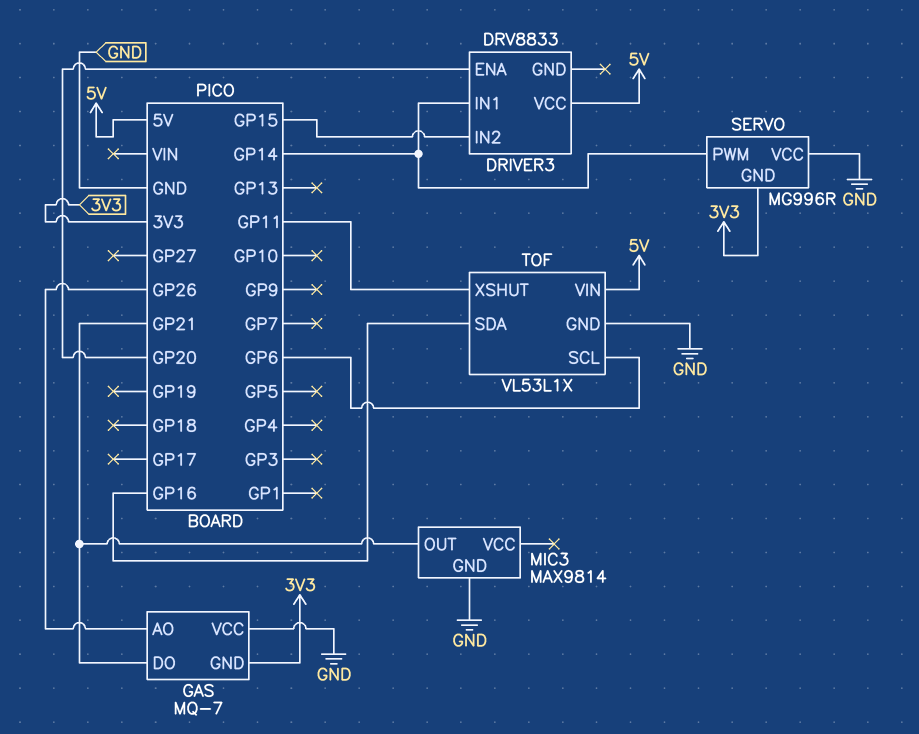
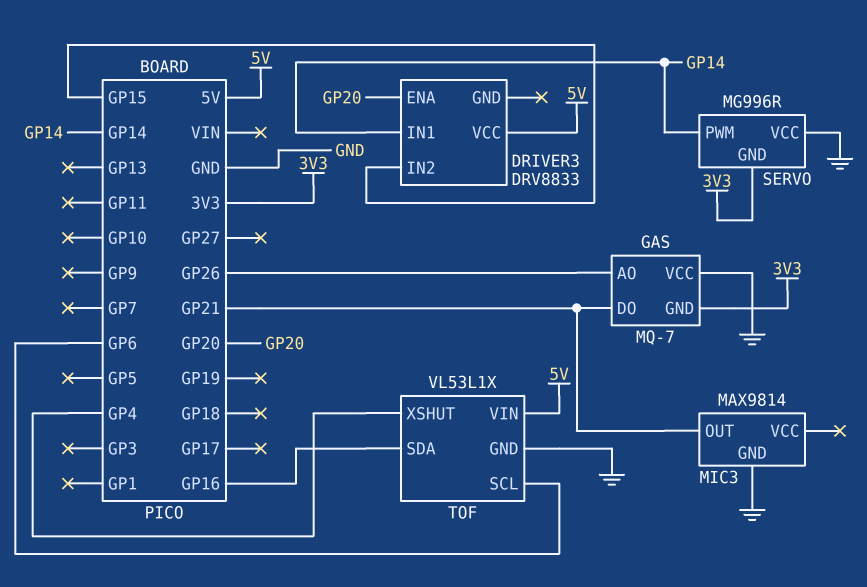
TOF pin XSHUT: GP11 -> GP4

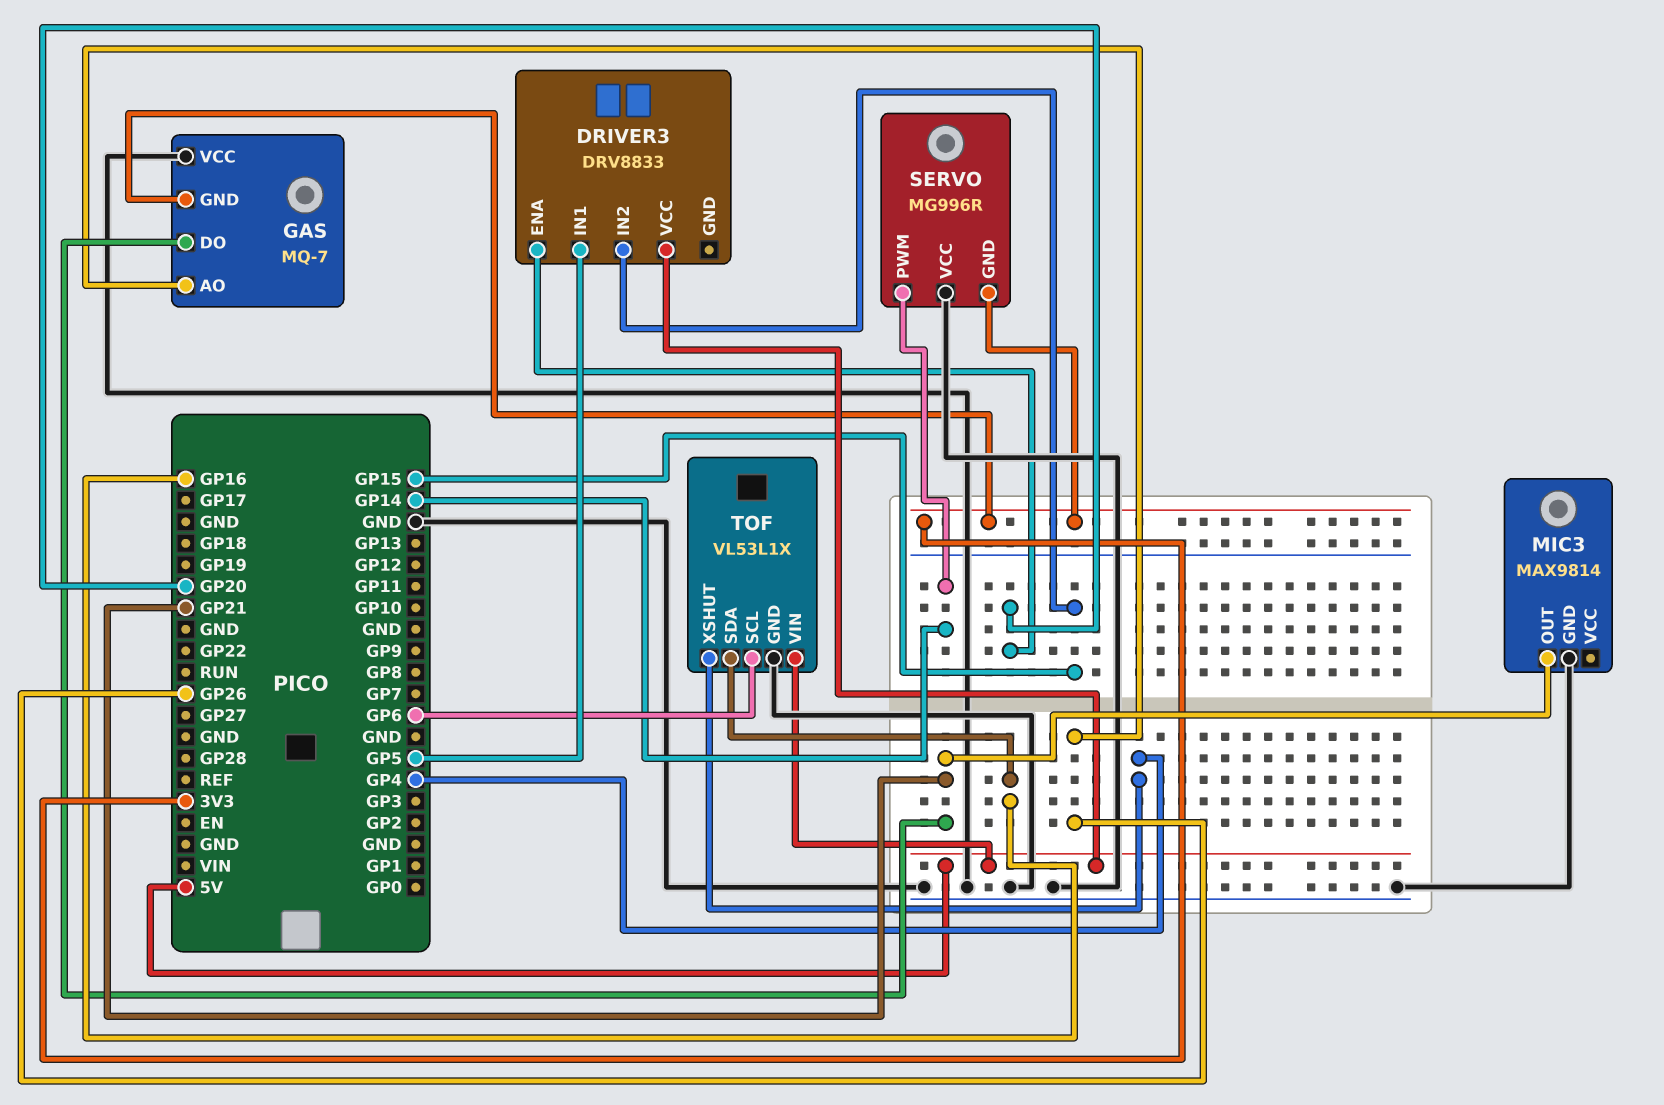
DRIVER3 pin IN1: GP14 -> GP5

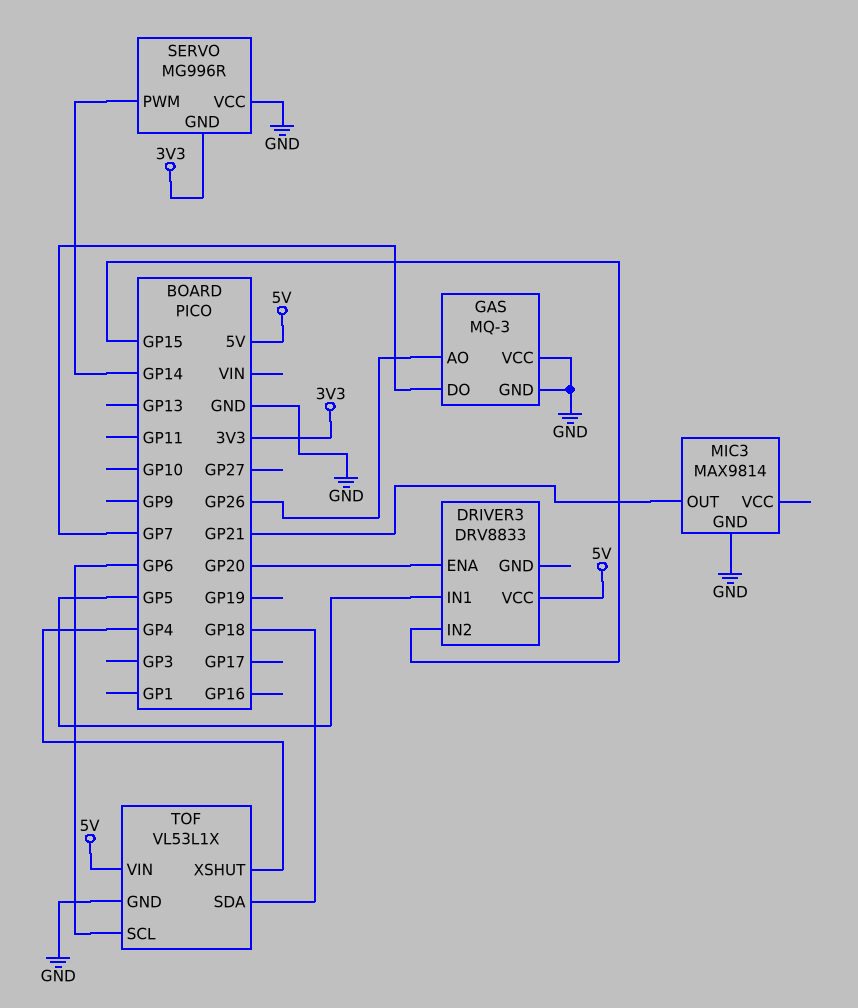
GAS: MQ-7 -> MQ-3
GAS pin DO: GP21 -> GP7
GAS pin GND: 3V3 -> GND
TOF pin SDA: GP16 -> GP18

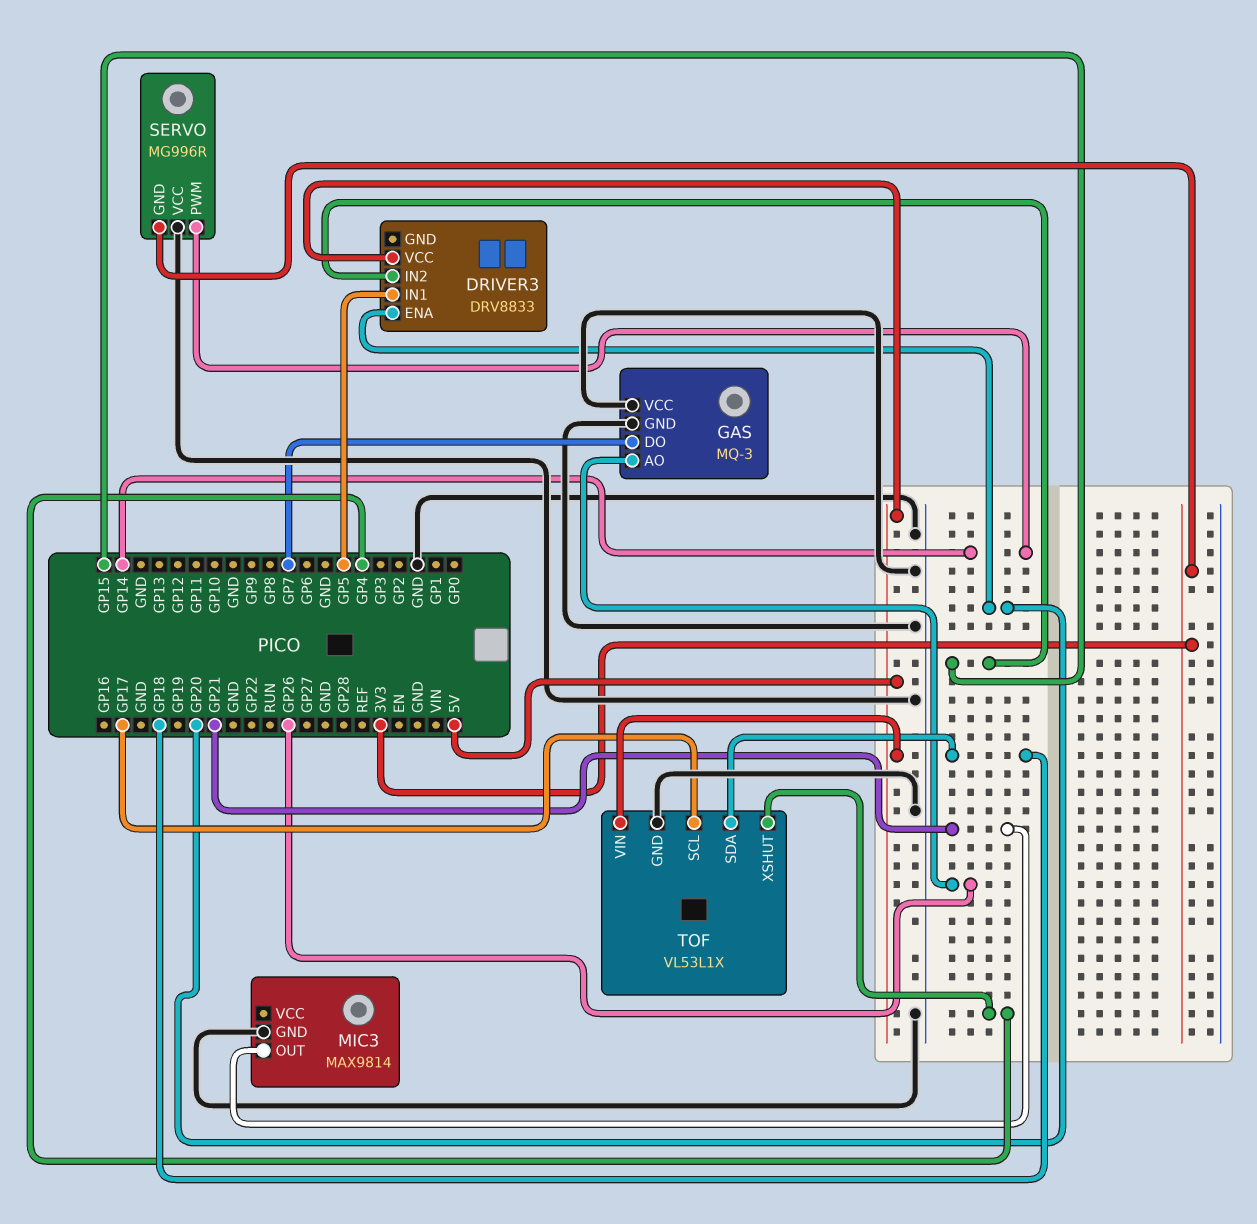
TOF pin SCL: GP6 -> GP17

